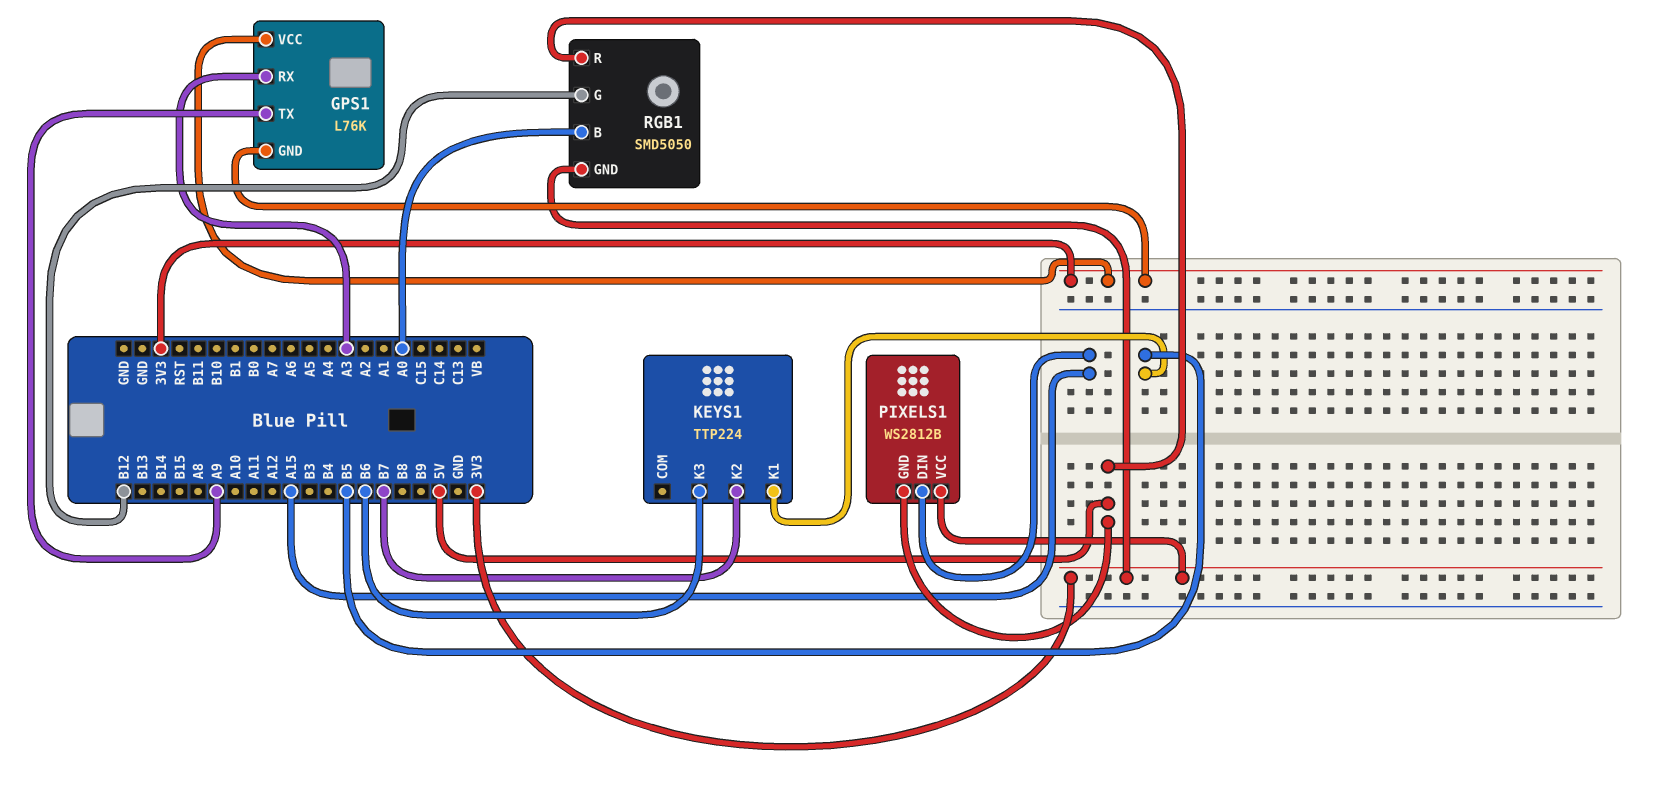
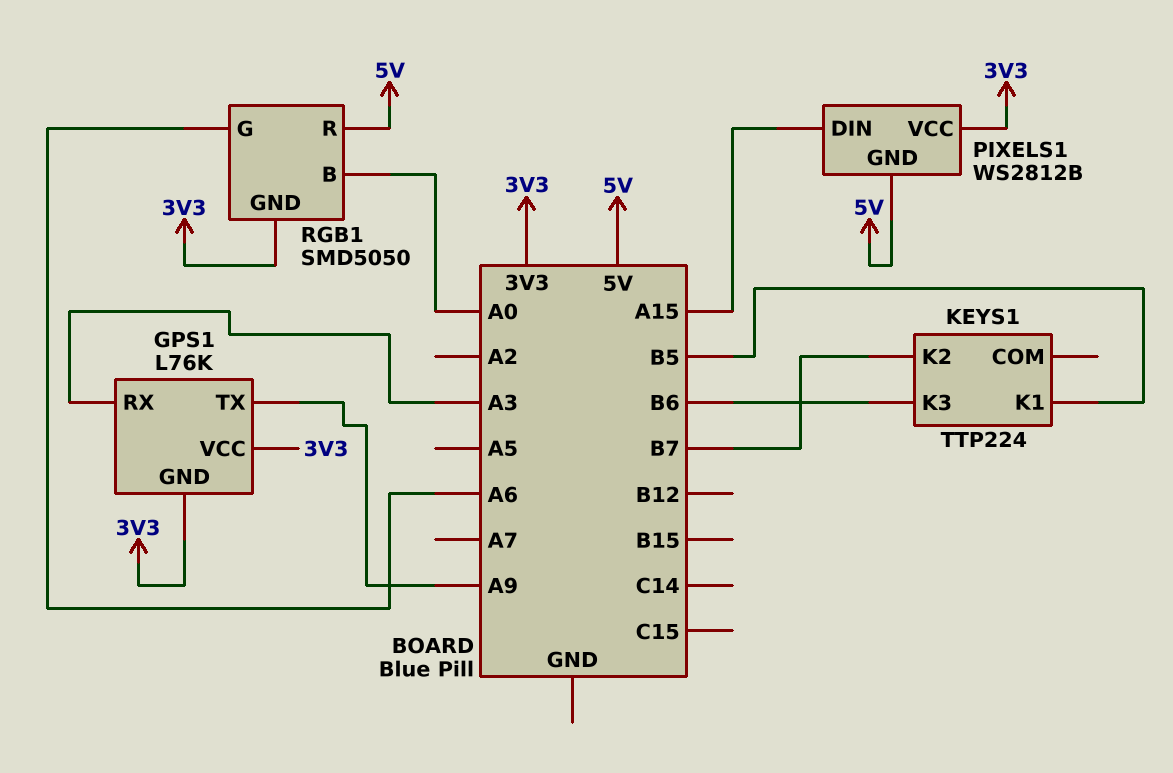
RGB1 pin G: B12 -> A6

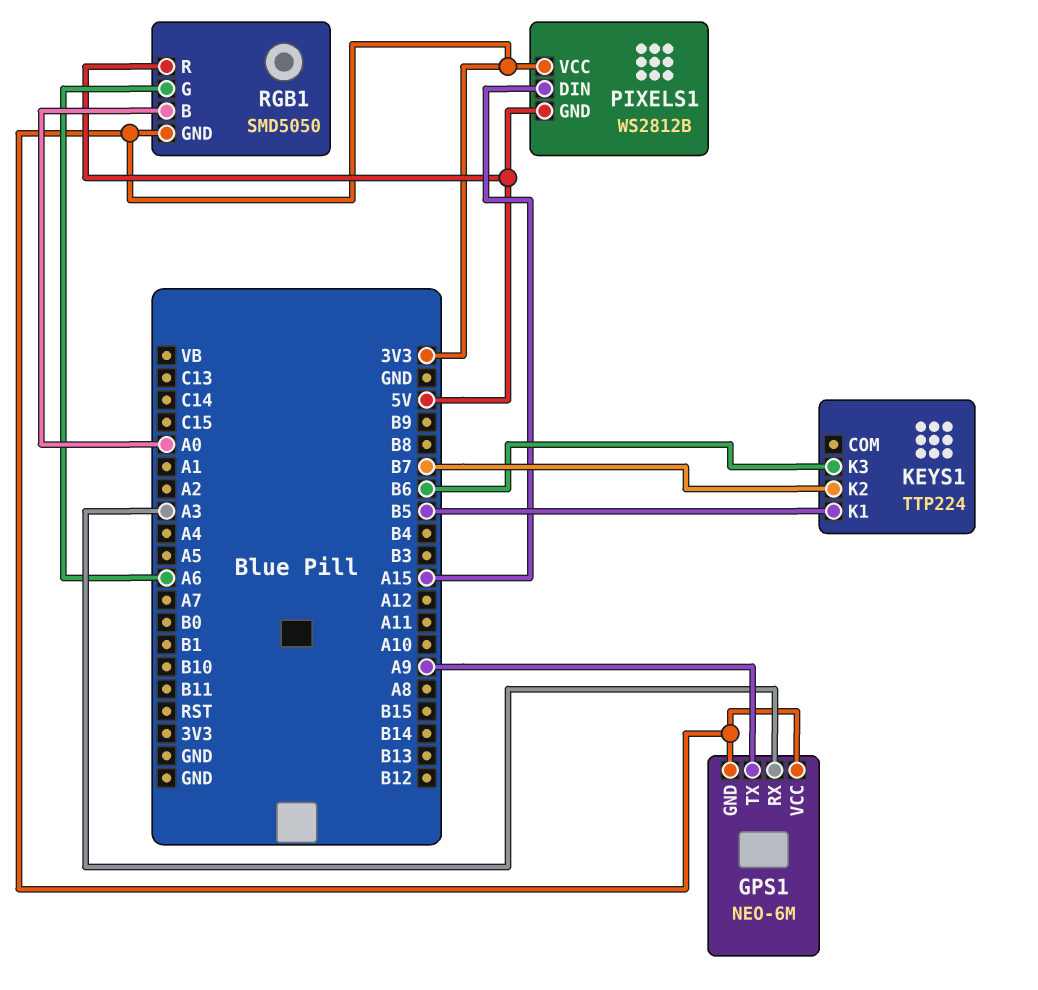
GPS1: L76K -> NEO-6M

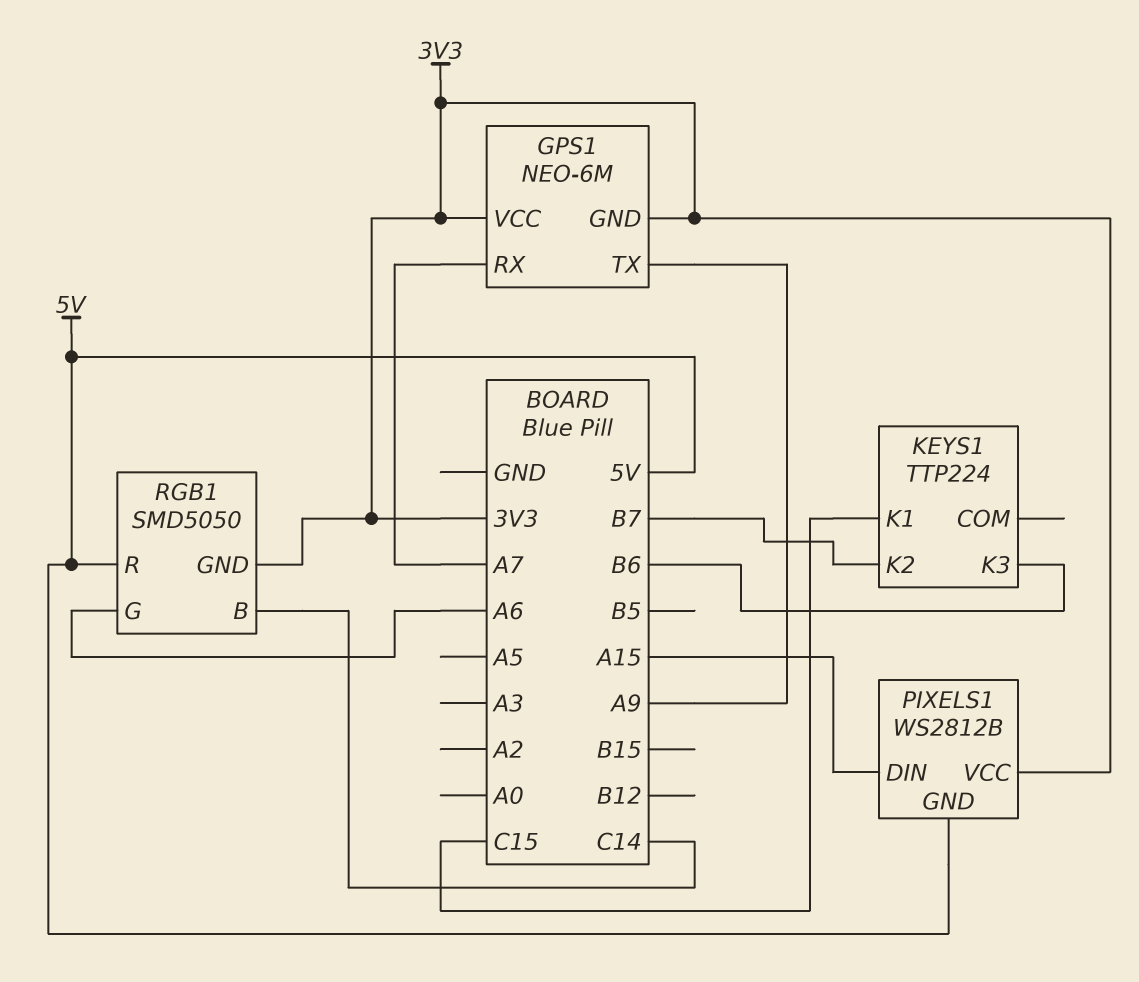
GPS1 pin RX: A3 -> A7
KEYS1 pin K1: B5 -> C15
RGB1 pin B: A0 -> C14

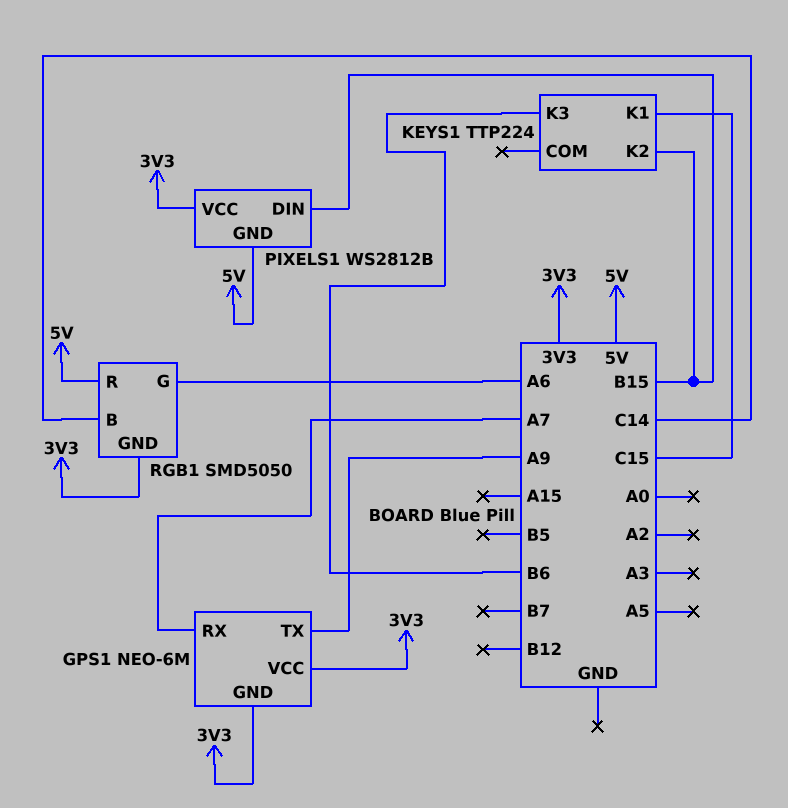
KEYS1 pin K2: B7 -> B15
PIXELS1 pin DIN: A15 -> B15

